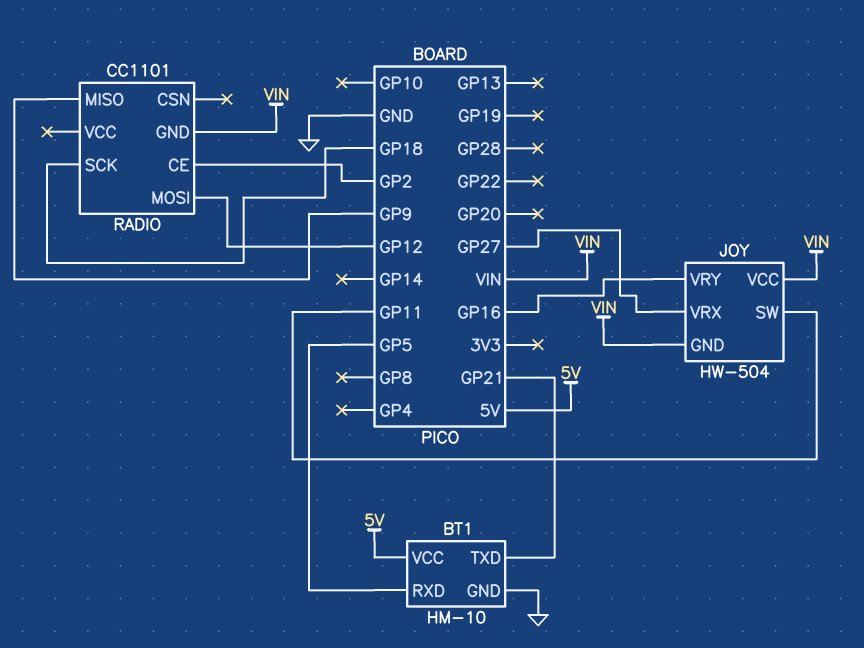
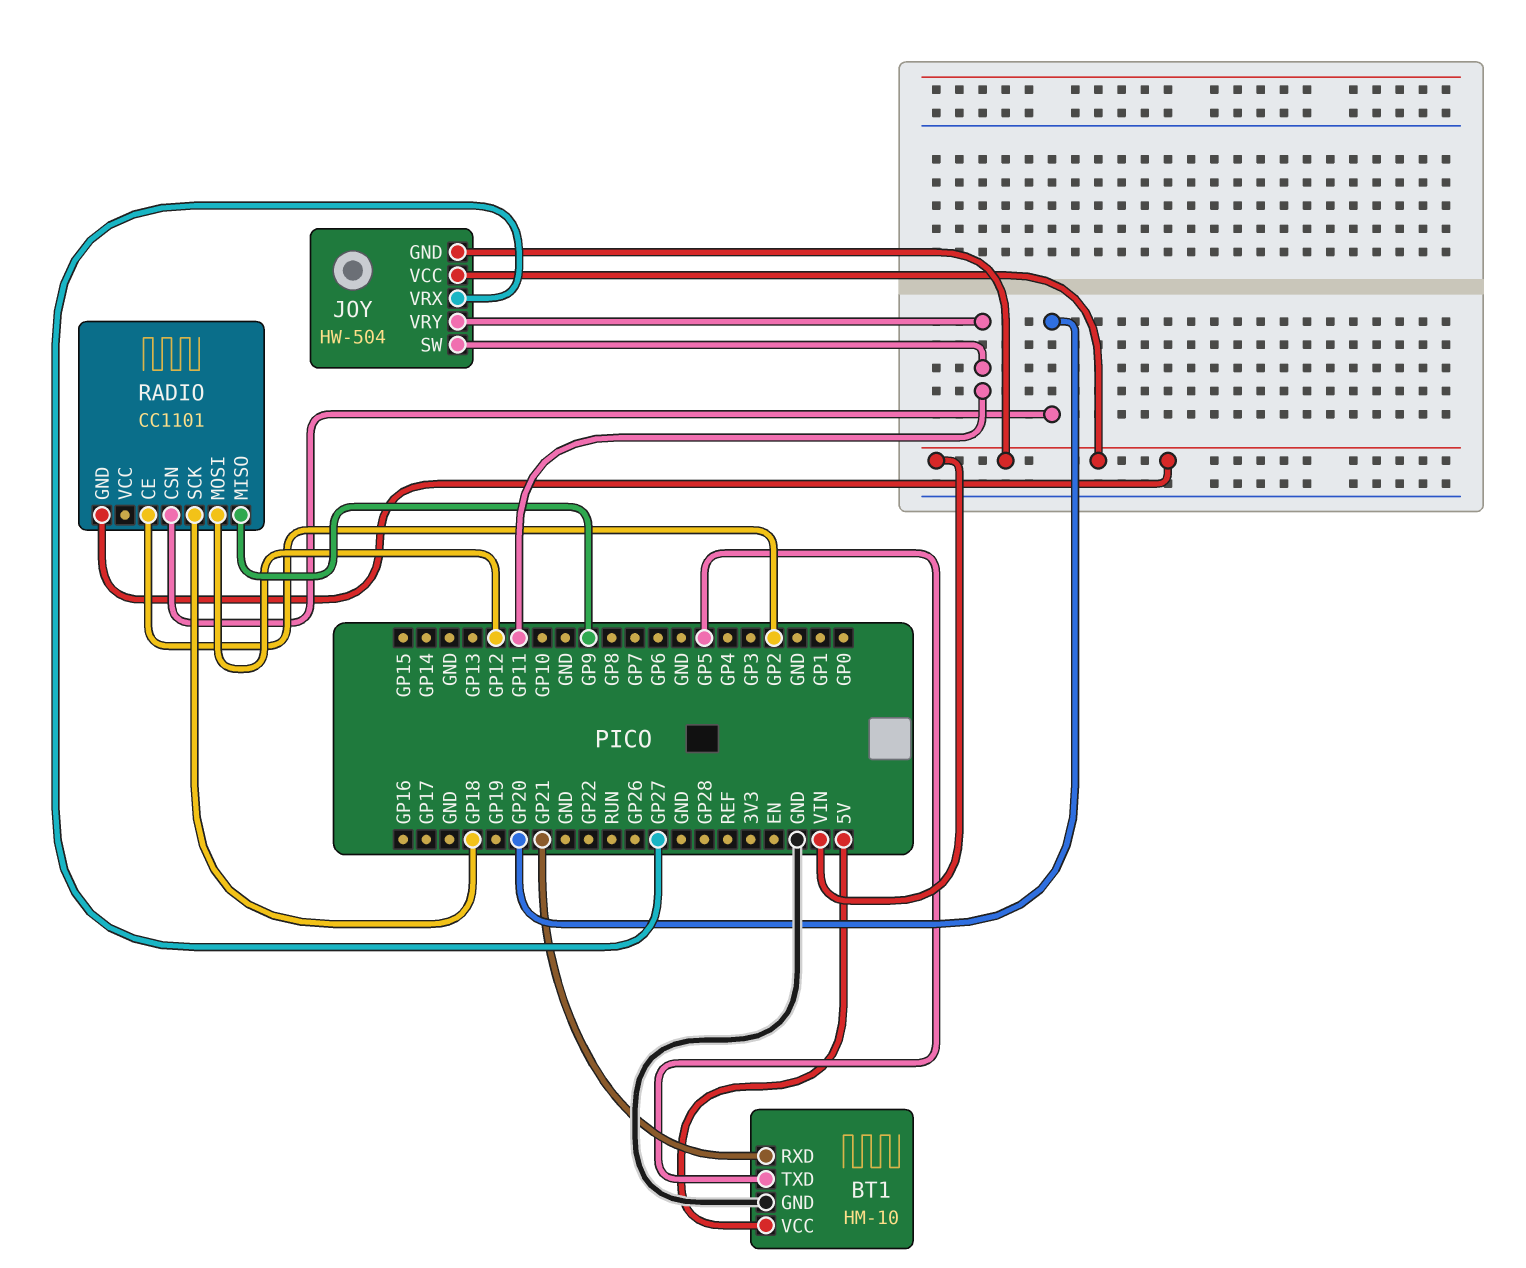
BT1 pin RXD: GP5 -> GP21
BT1 pin TXD: GP21 -> GP5
JOY pin VRY: GP16 -> GP11
RADIO pin CSN: none -> GP20

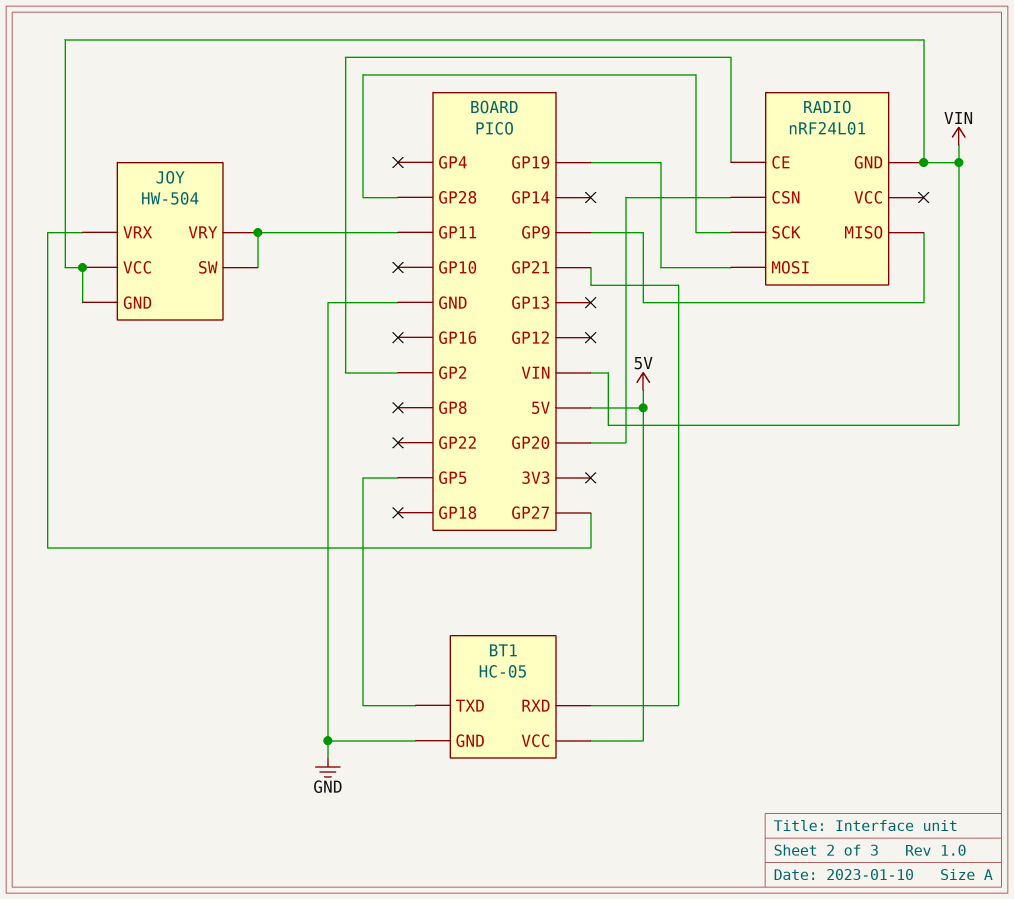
BT1: HM-10 -> HC-05
RADIO: CC1101 -> nRF24L01
RADIO pin MOSI: GP12 -> GP19
RADIO pin SCK: GP18 -> GP28

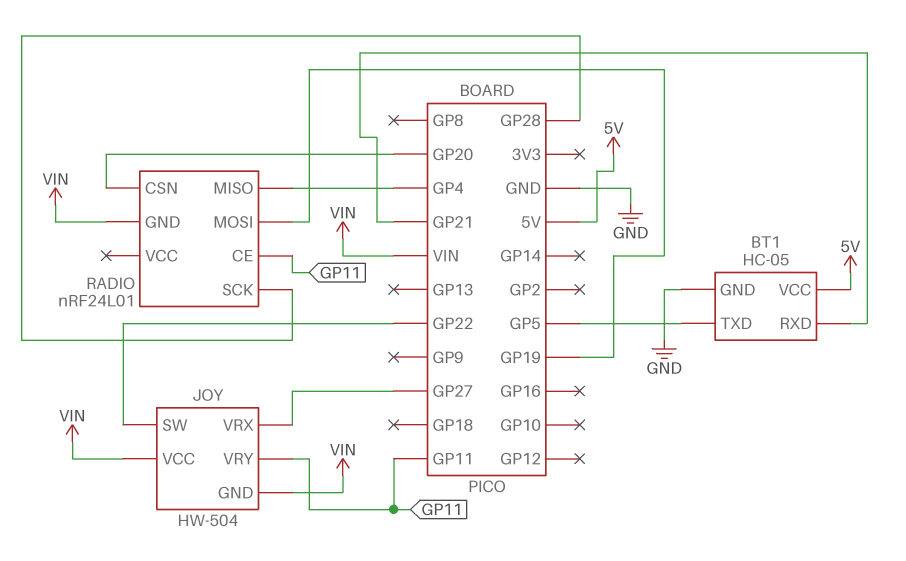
JOY pin SW: GP11 -> GP22
RADIO pin CE: GP2 -> GP11
RADIO pin MISO: GP9 -> GP4

